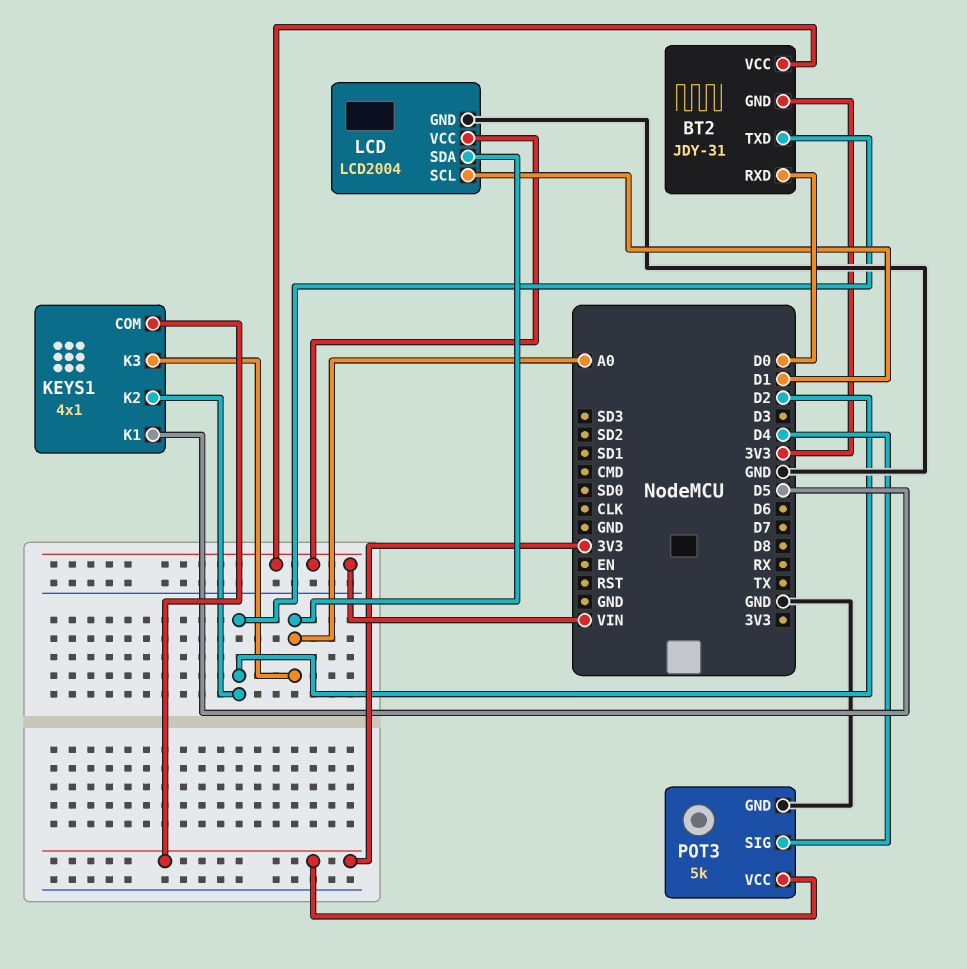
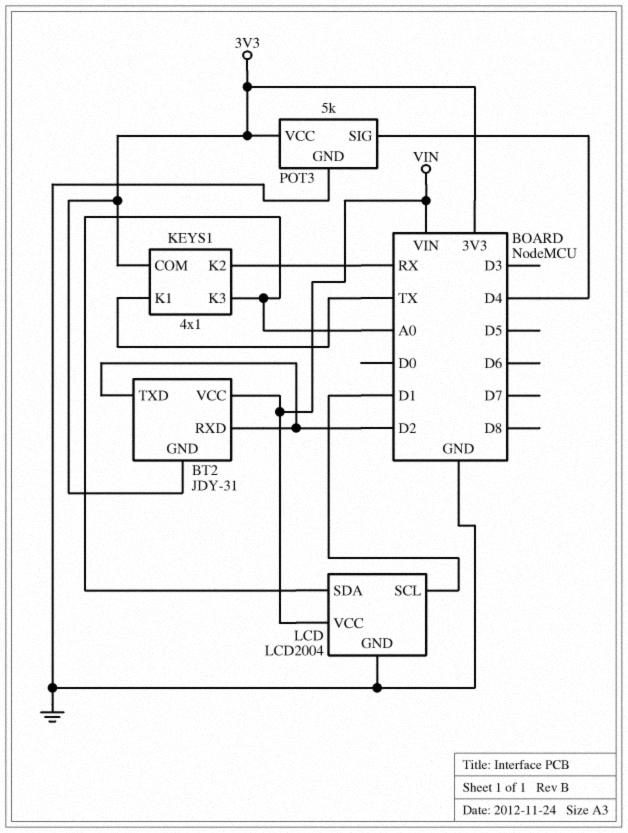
BT2 pin RXD: D0 -> D2
KEYS1 pin K1: D5 -> TX
KEYS1 pin K2: D2 -> RX

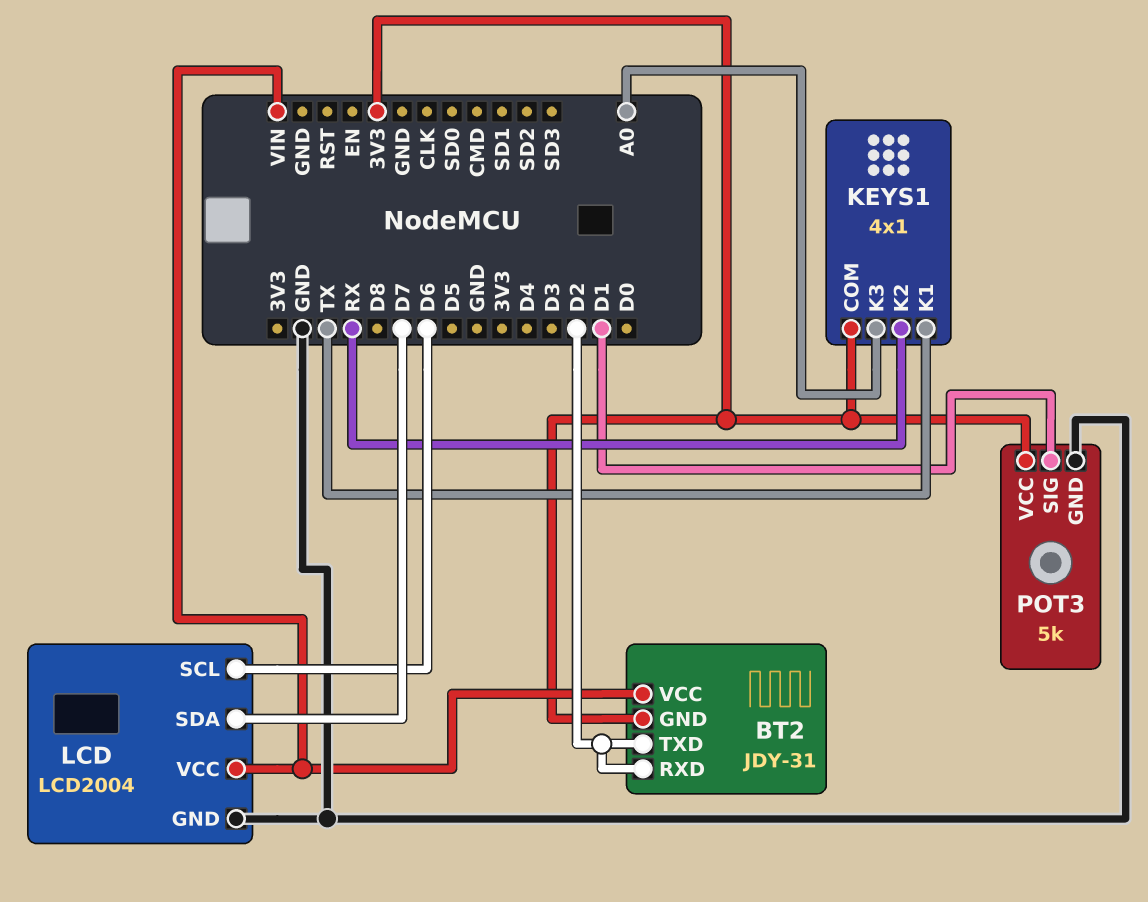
LCD pin SCL: D1 -> D6
LCD pin SDA: A0 -> D7
POT3 pin SIG: D4 -> D1

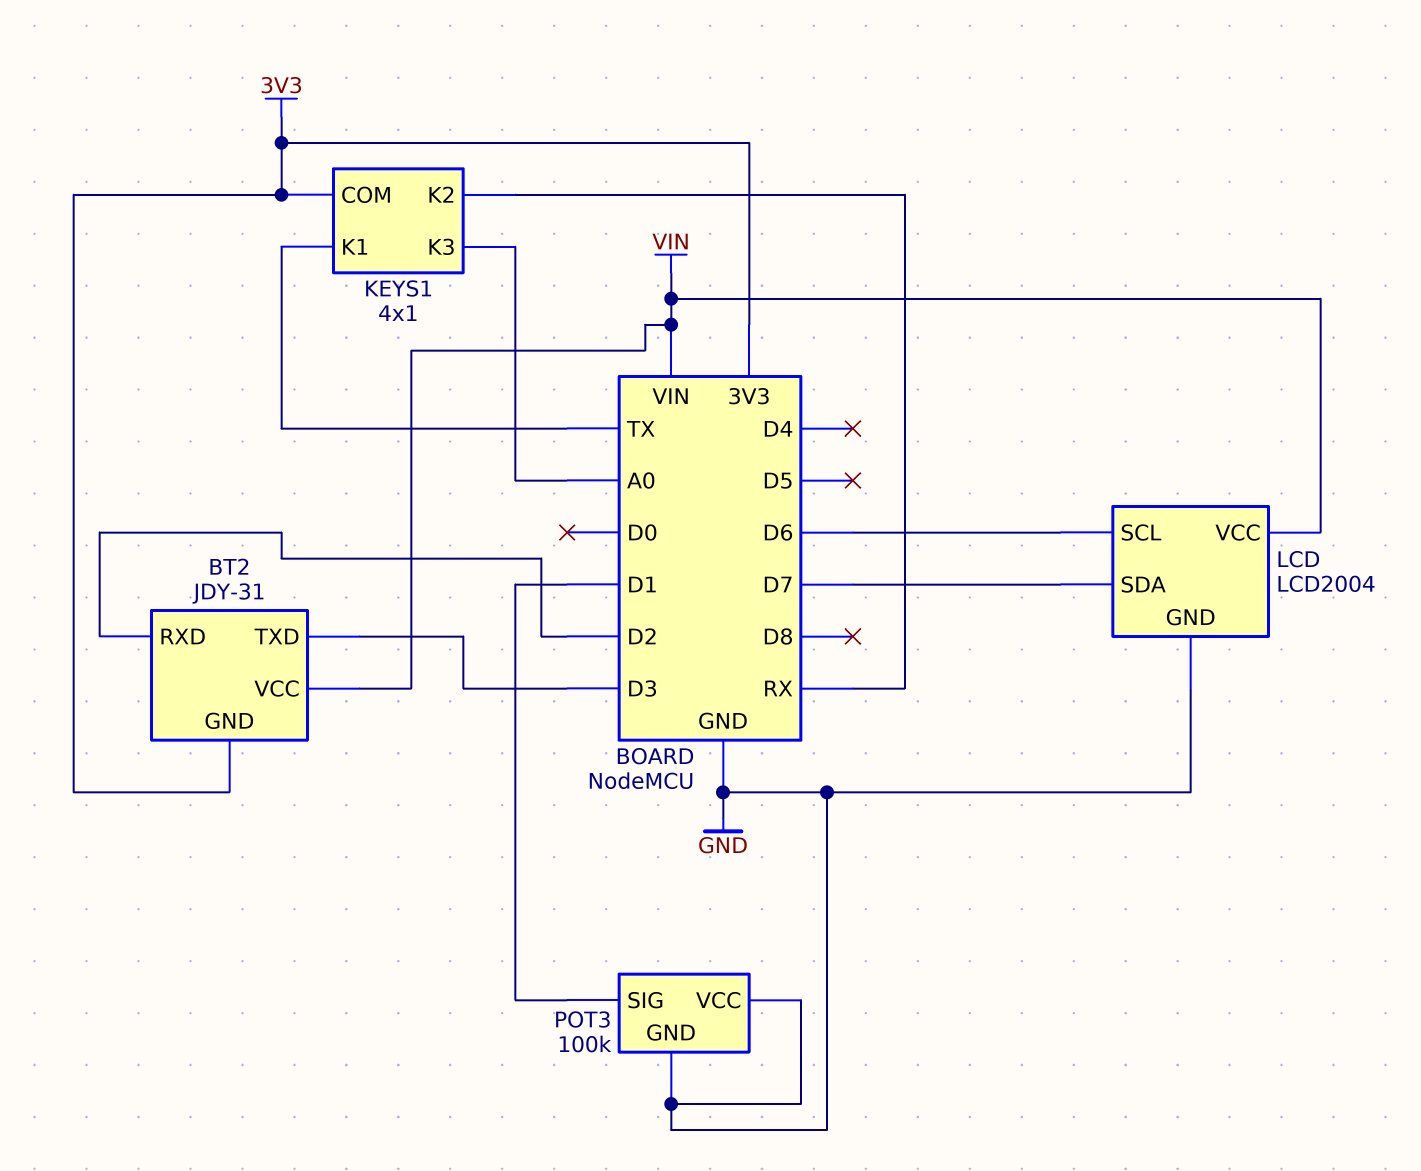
BT2 pin TXD: D2 -> D3
POT3: 5k -> 100k
POT3 pin VCC: 3V3 -> GND

